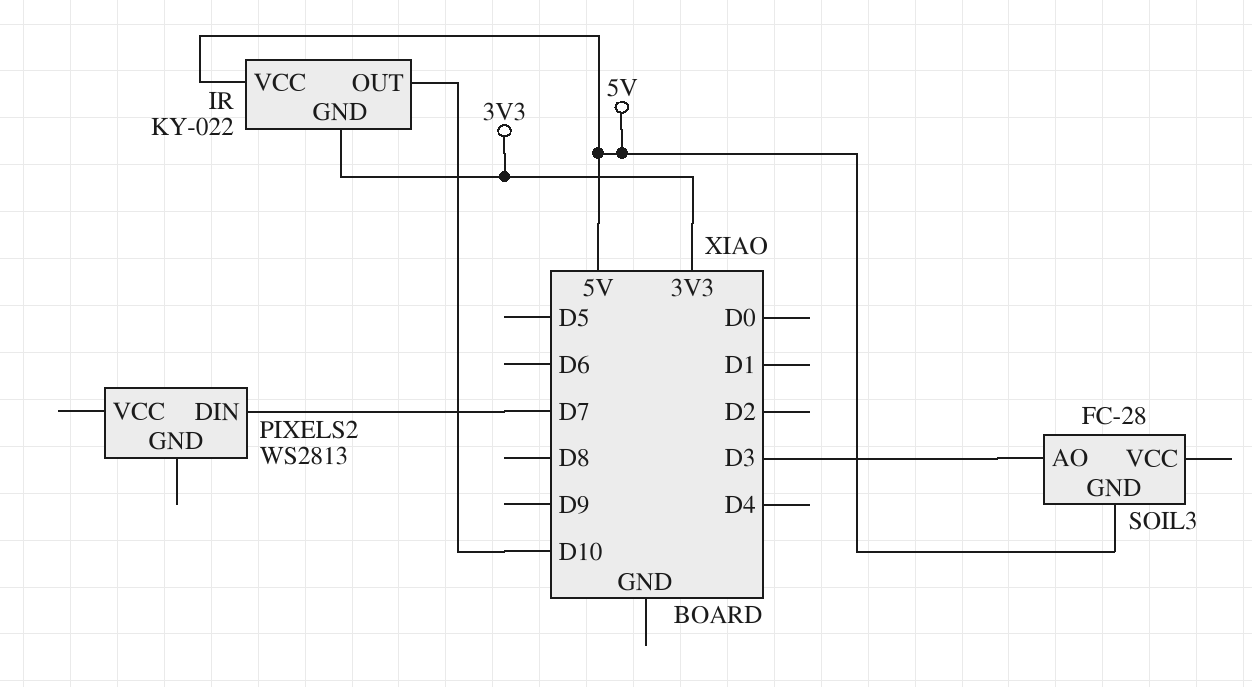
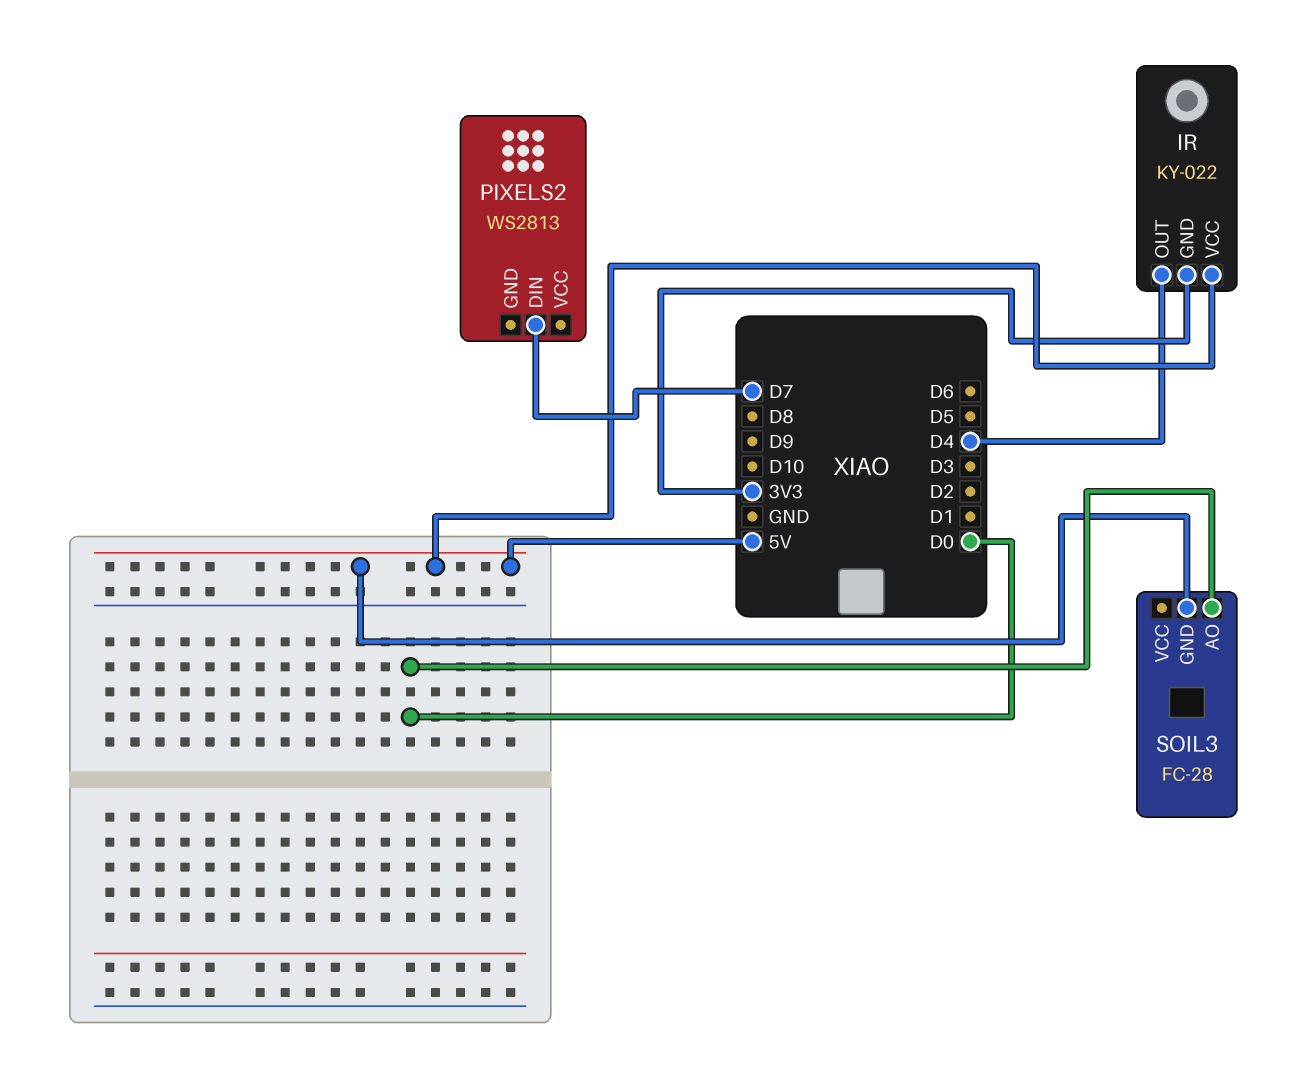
IR pin OUT: D10 -> D4
SOIL3 pin AO: D3 -> D0

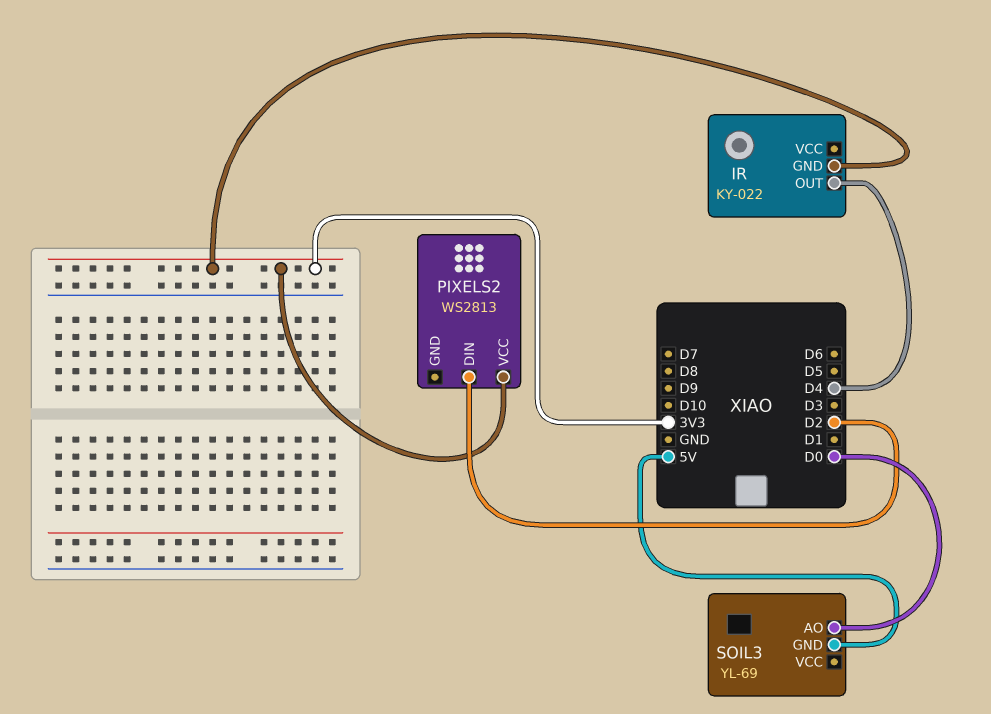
IR pin VCC: 5V -> none
PIXELS2 pin DIN: D7 -> D2
PIXELS2 pin VCC: none -> 3V3
SOIL3: FC-28 -> YL-69

